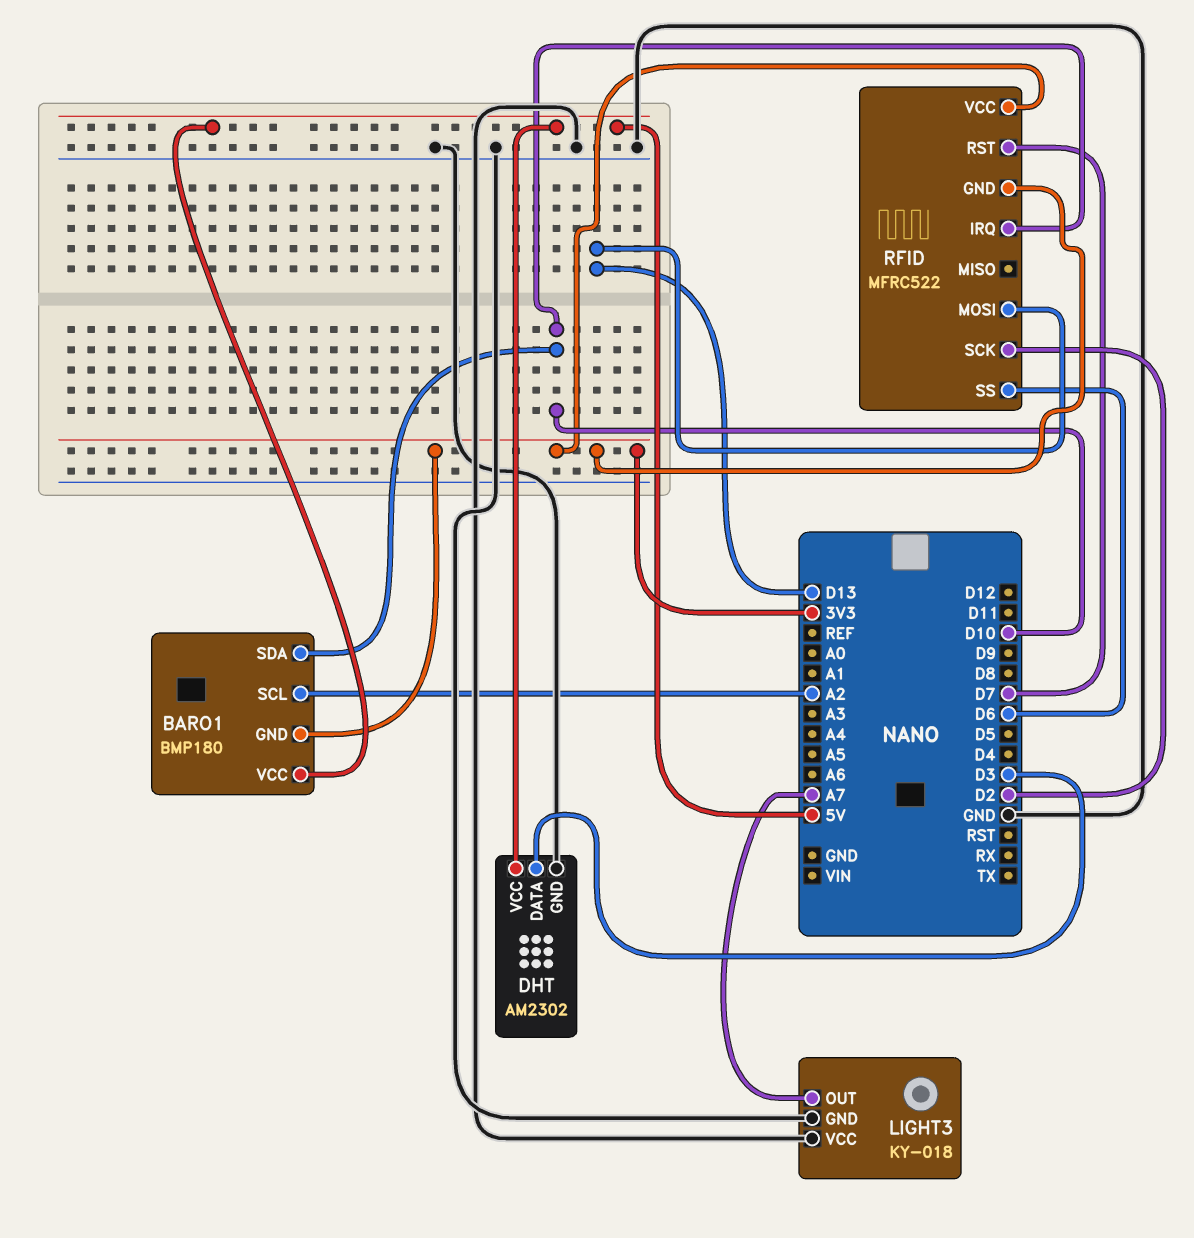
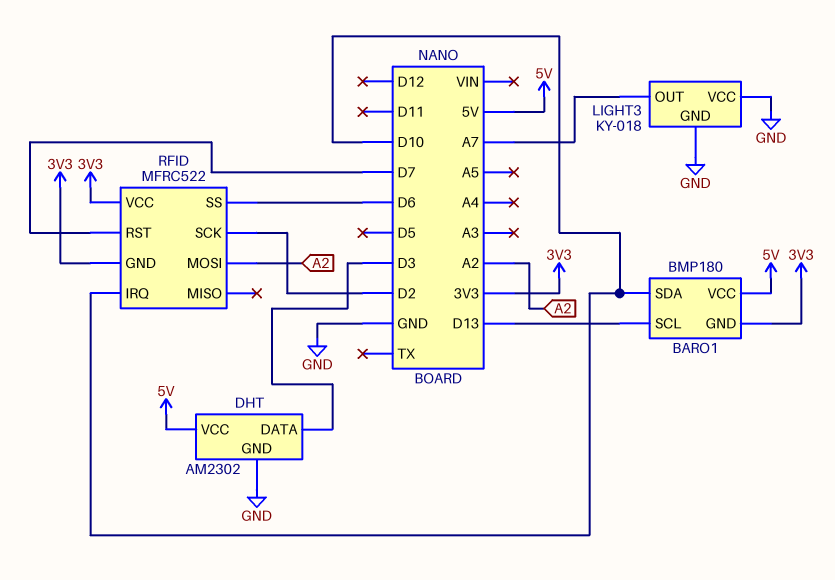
BARO1 pin SCL: A2 -> D13
RFID pin MOSI: D13 -> A2

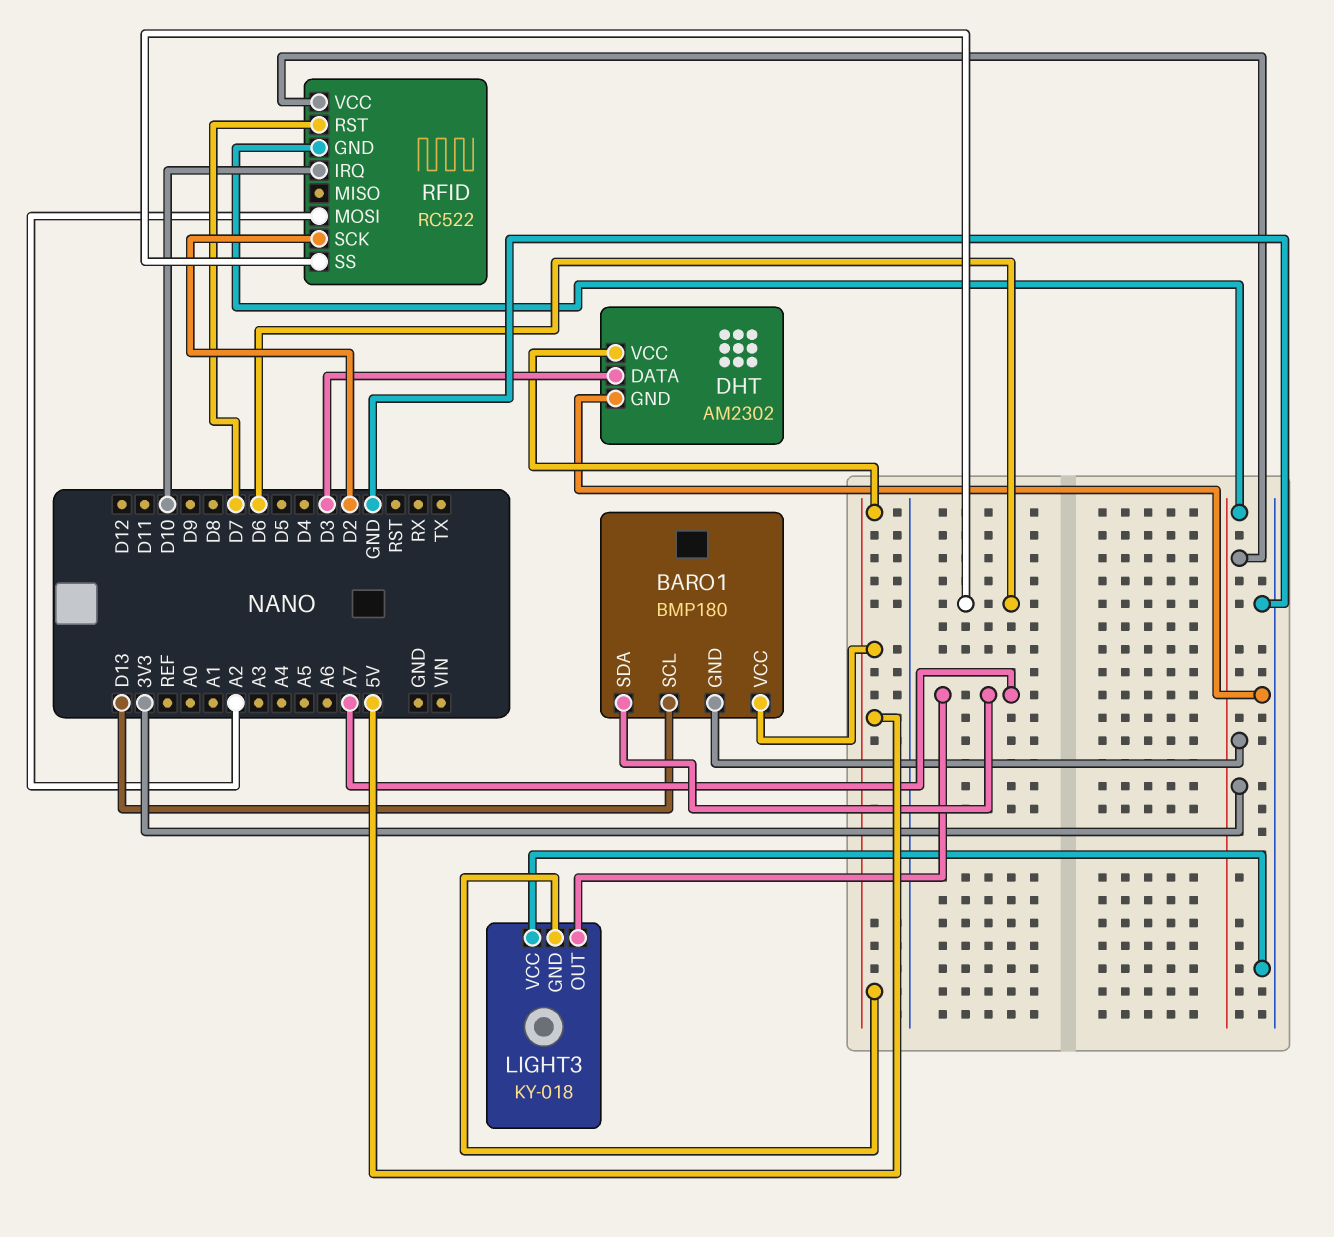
BARO1 pin SDA: D10 -> A7
LIGHT3 pin GND: GND -> 5V
RFID: MFRC522 -> RC522

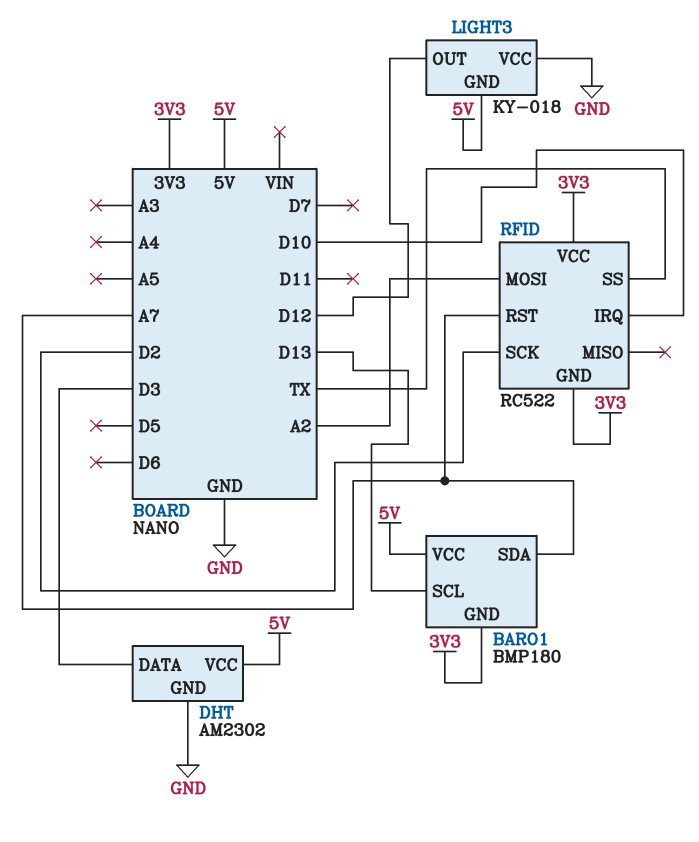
LIGHT3 pin OUT: A7 -> D12
RFID pin RST: D7 -> A7
RFID pin SS: D6 -> TX

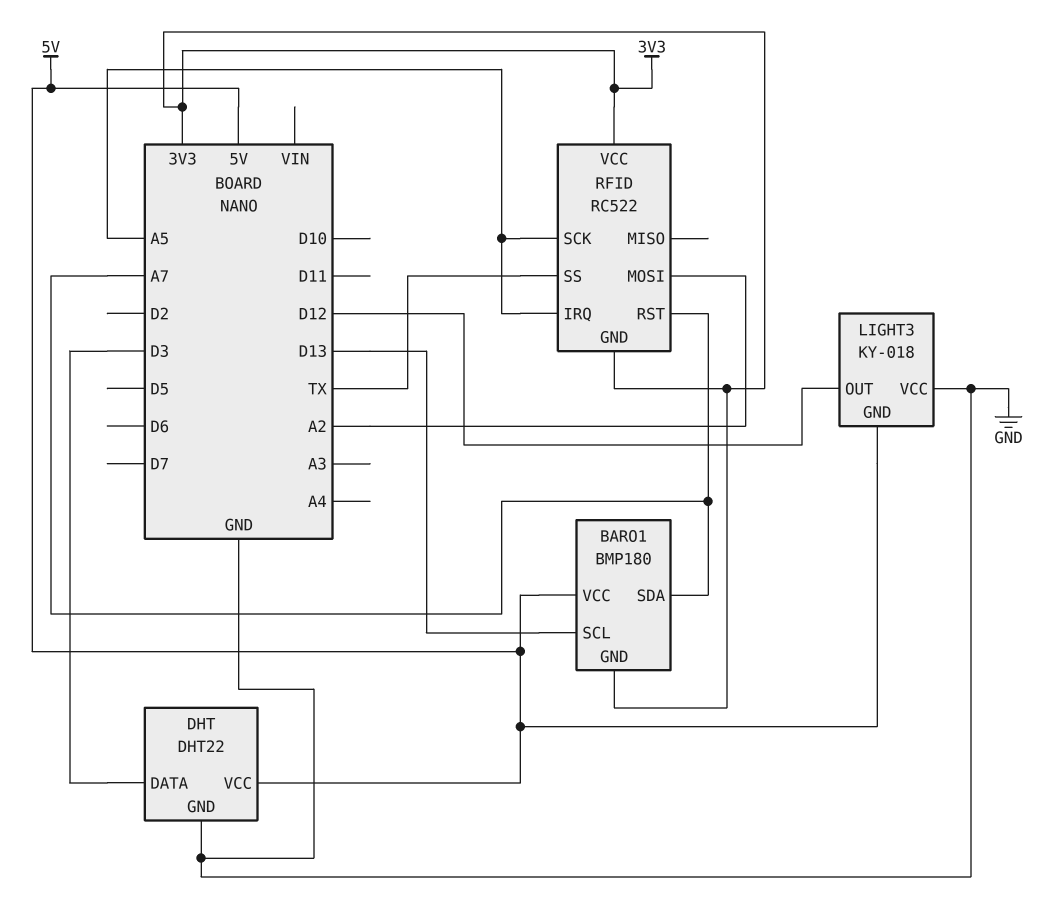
DHT: AM2302 -> DHT22
RFID pin IRQ: D10 -> A5
RFID pin SCK: D2 -> A5

